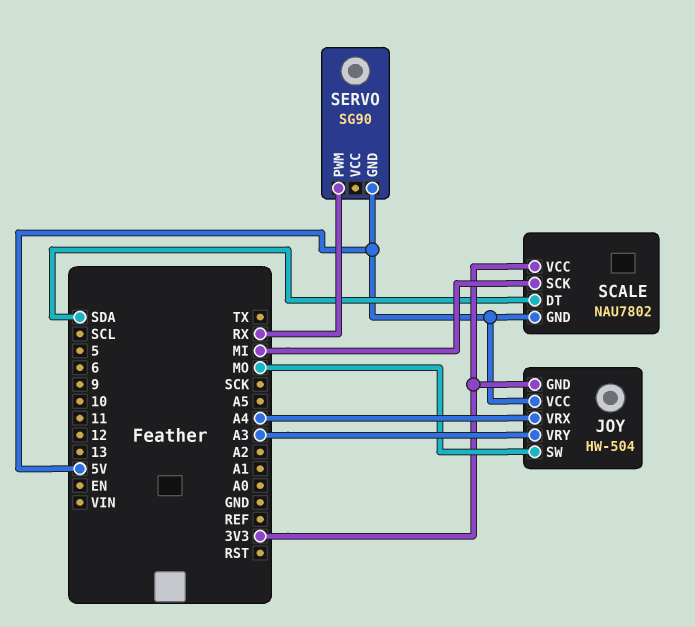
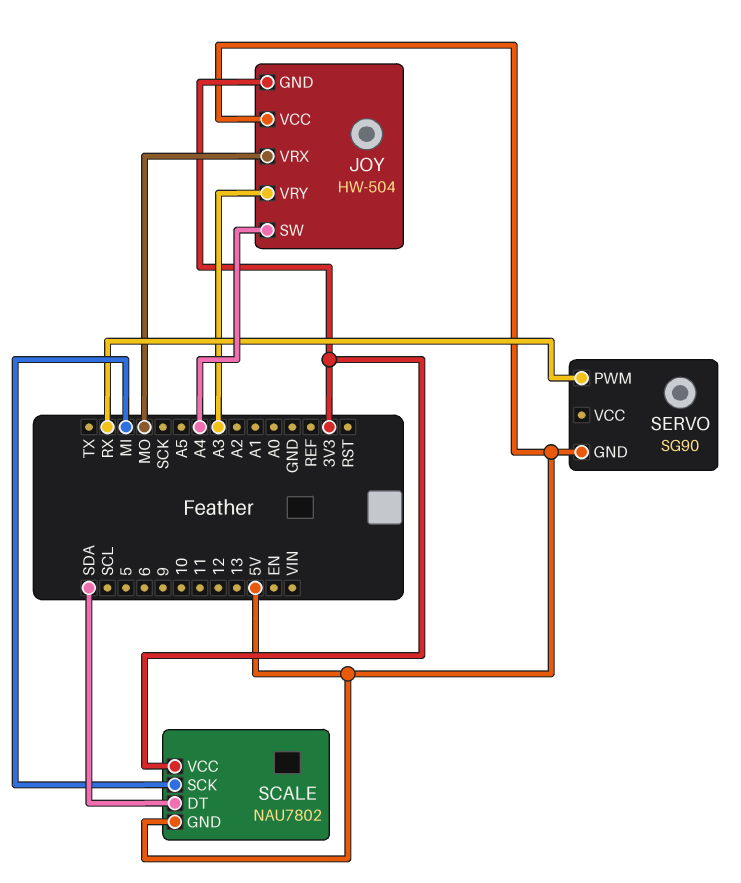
JOY pin SW: MO -> A4
JOY pin VRX: A4 -> MO

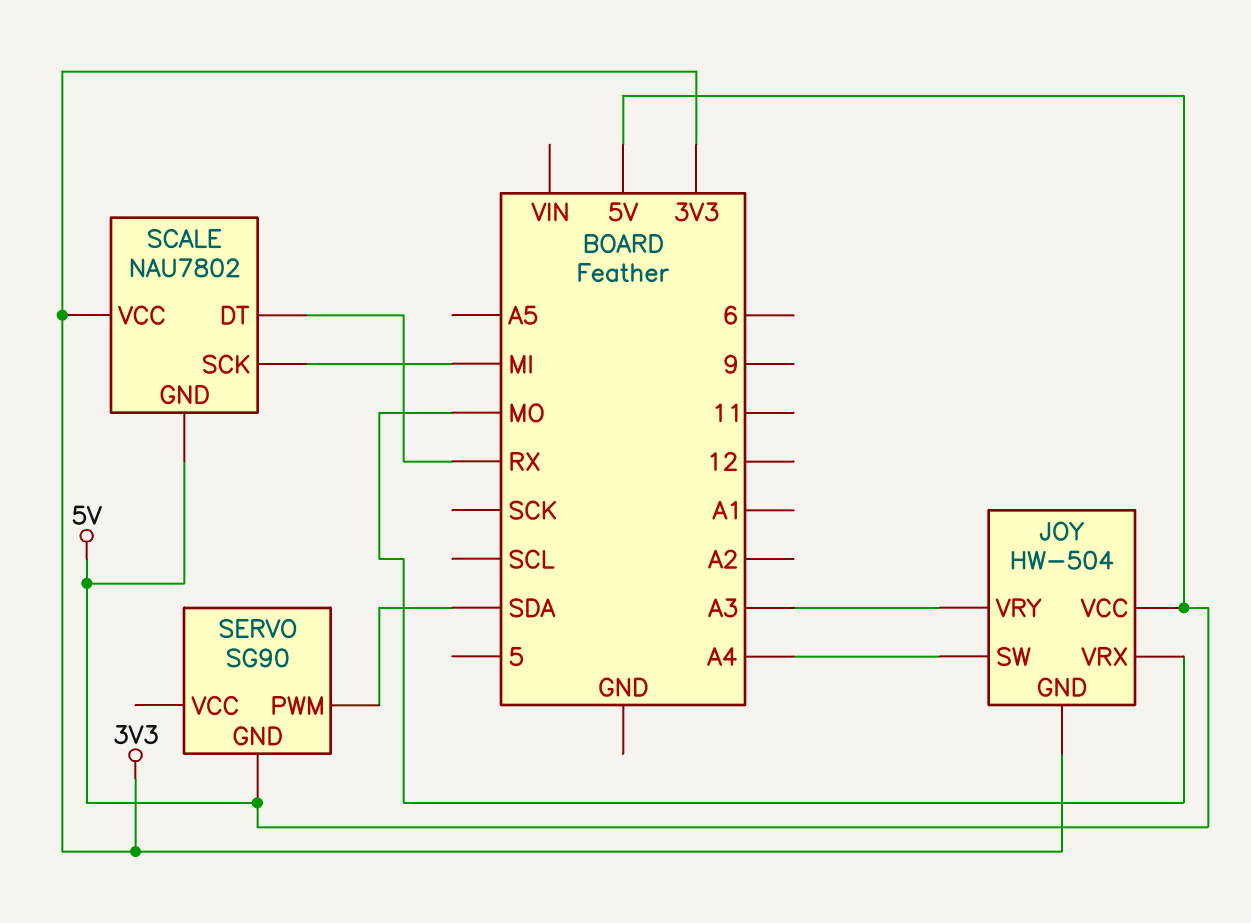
SCALE pin DT: SDA -> RX
SERVO pin PWM: RX -> SDA

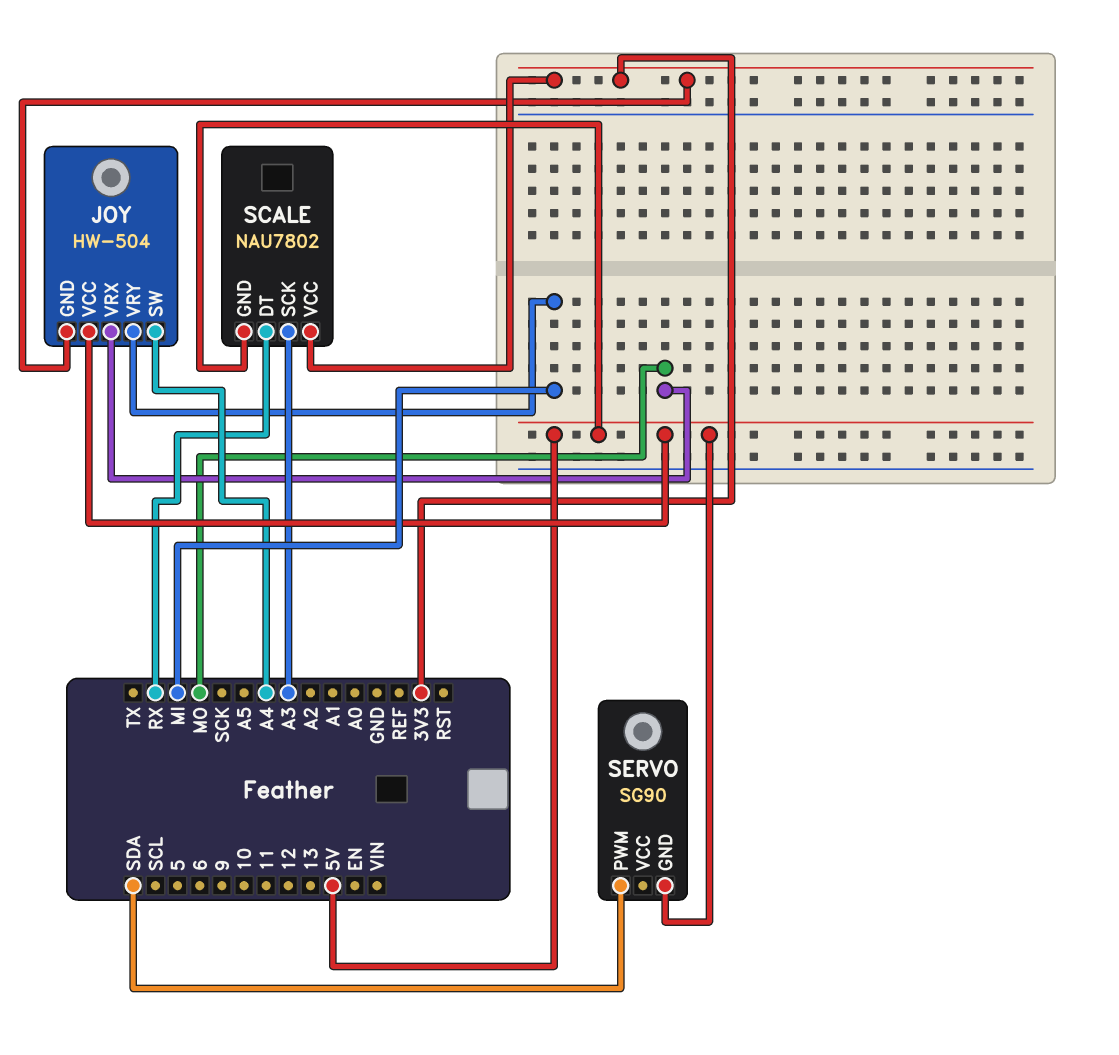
JOY pin VRY: A3 -> MI
SCALE pin SCK: MI -> A3

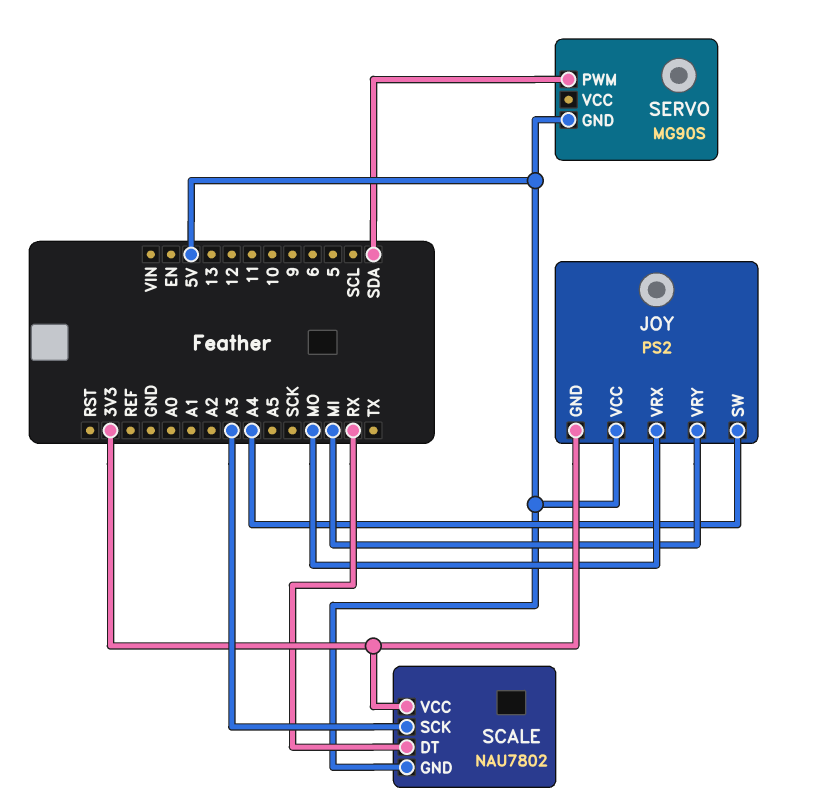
JOY: HW-504 -> PS2
SERVO: SG90 -> MG90S

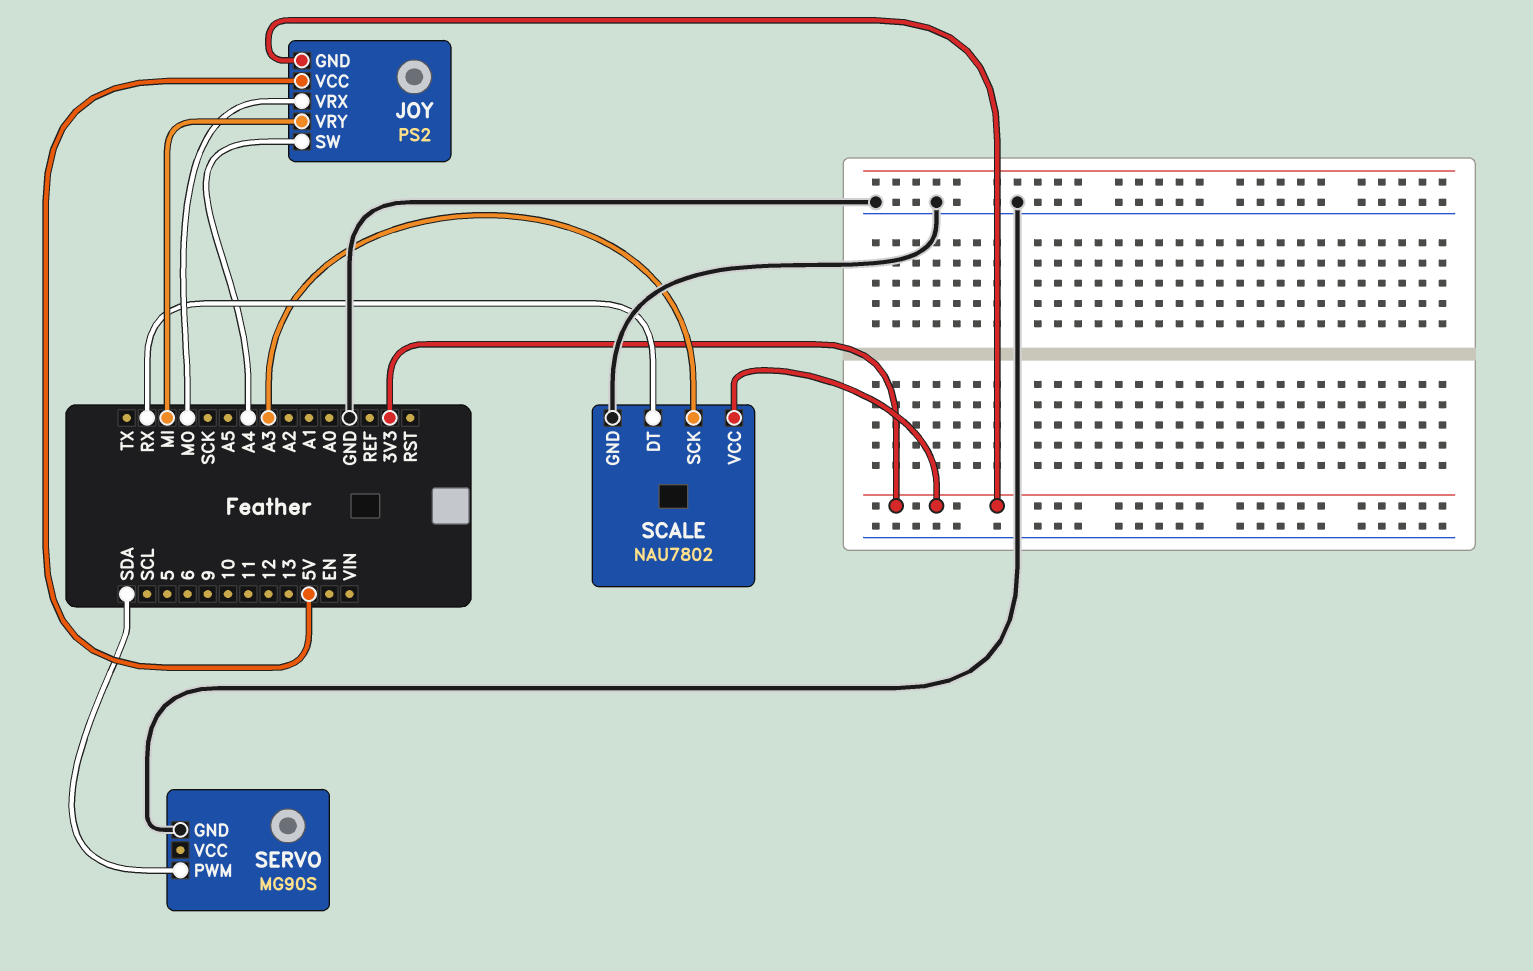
SCALE pin GND: 5V -> GND
SERVO pin GND: 5V -> GND

